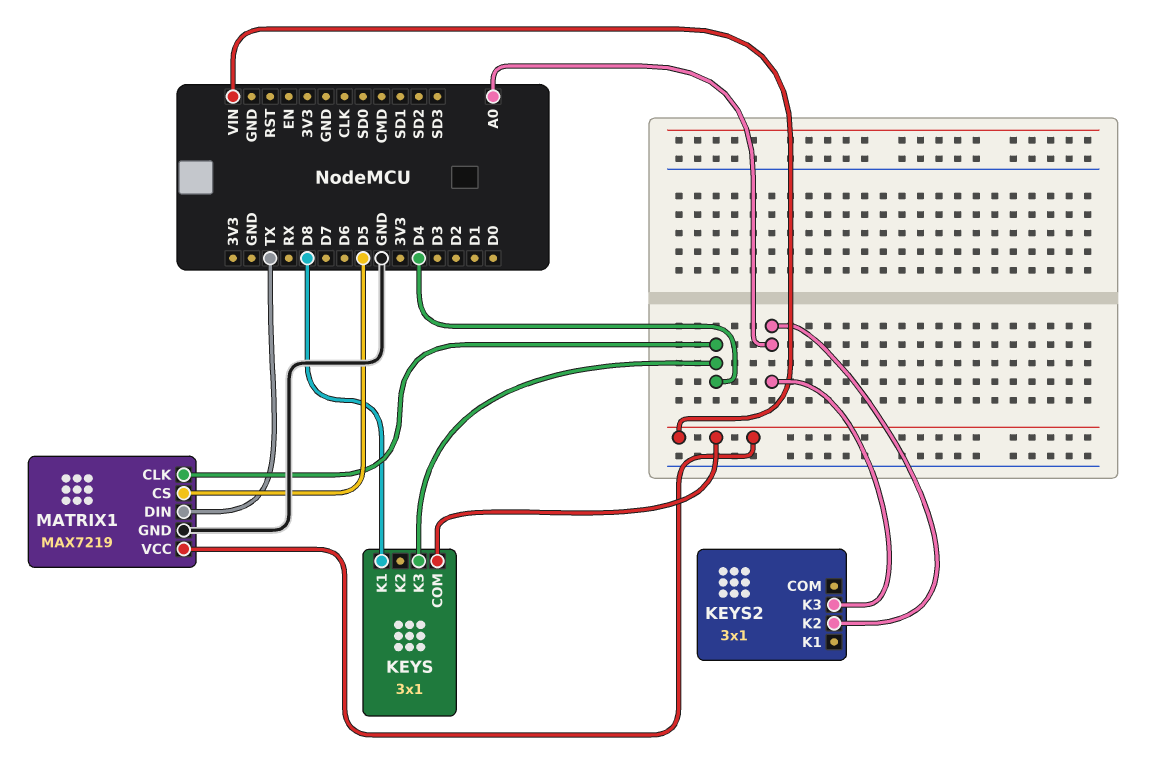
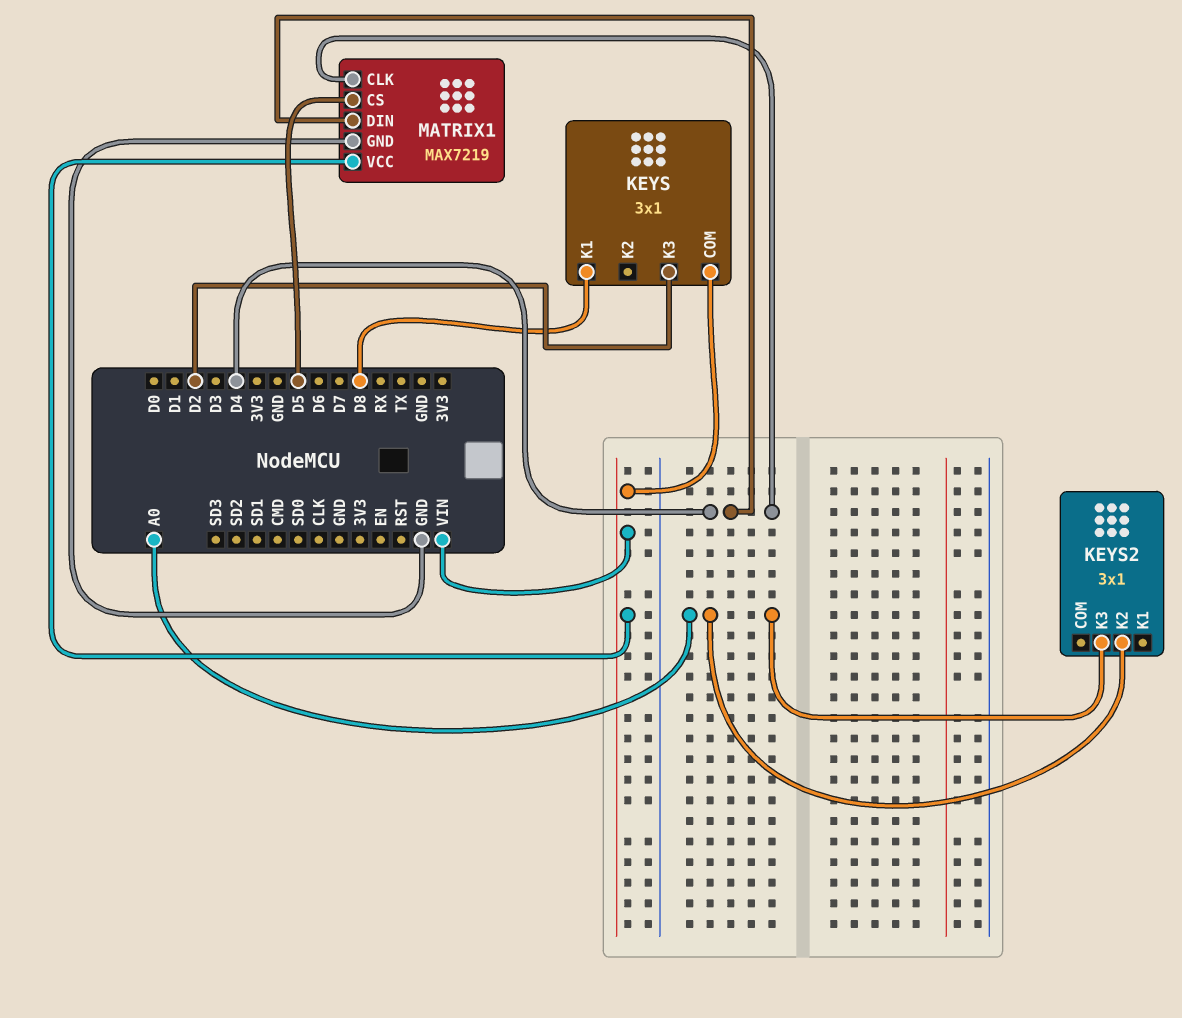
KEYS pin K3: D4 -> D2
MATRIX1 pin DIN: TX -> D4

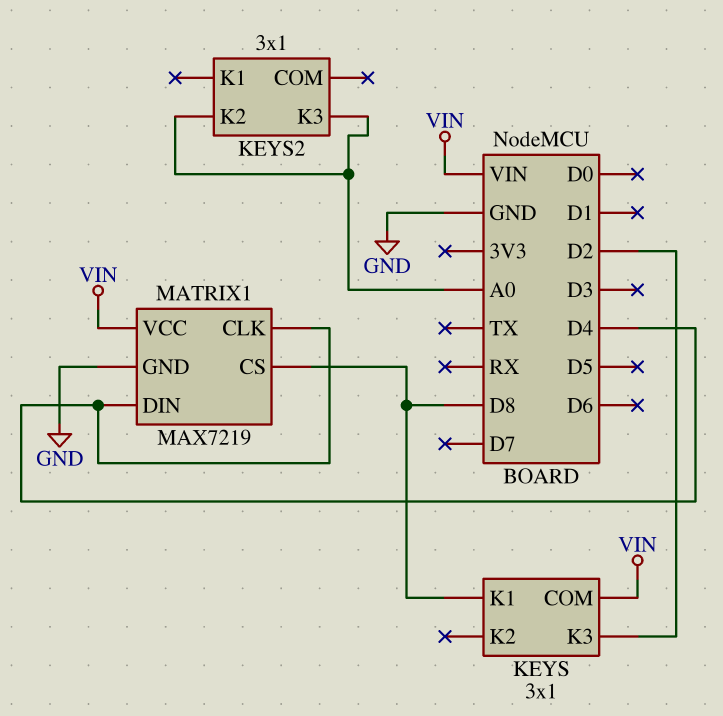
MATRIX1 pin CS: D5 -> D8

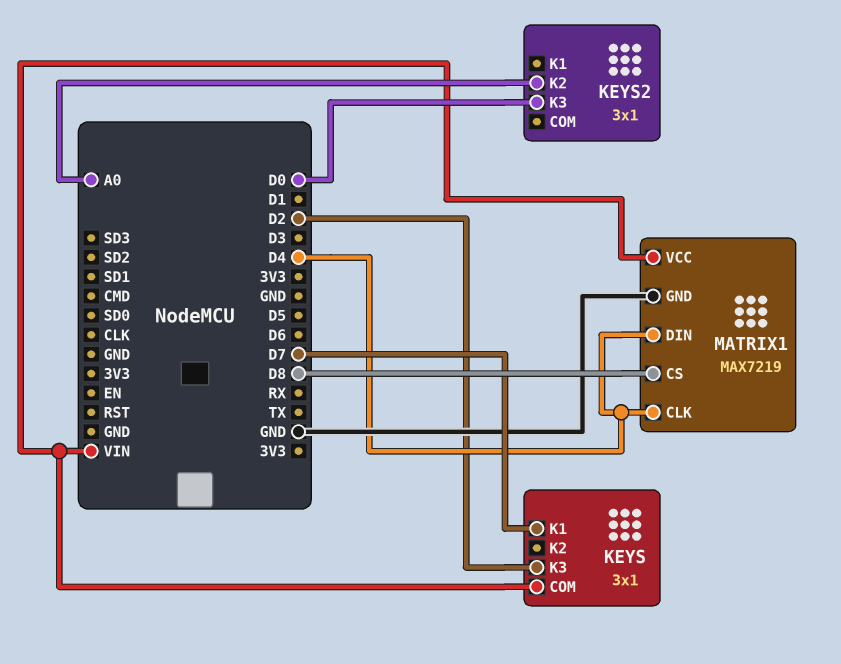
KEYS pin K1: D8 -> D7
KEYS2 pin K3: A0 -> D0

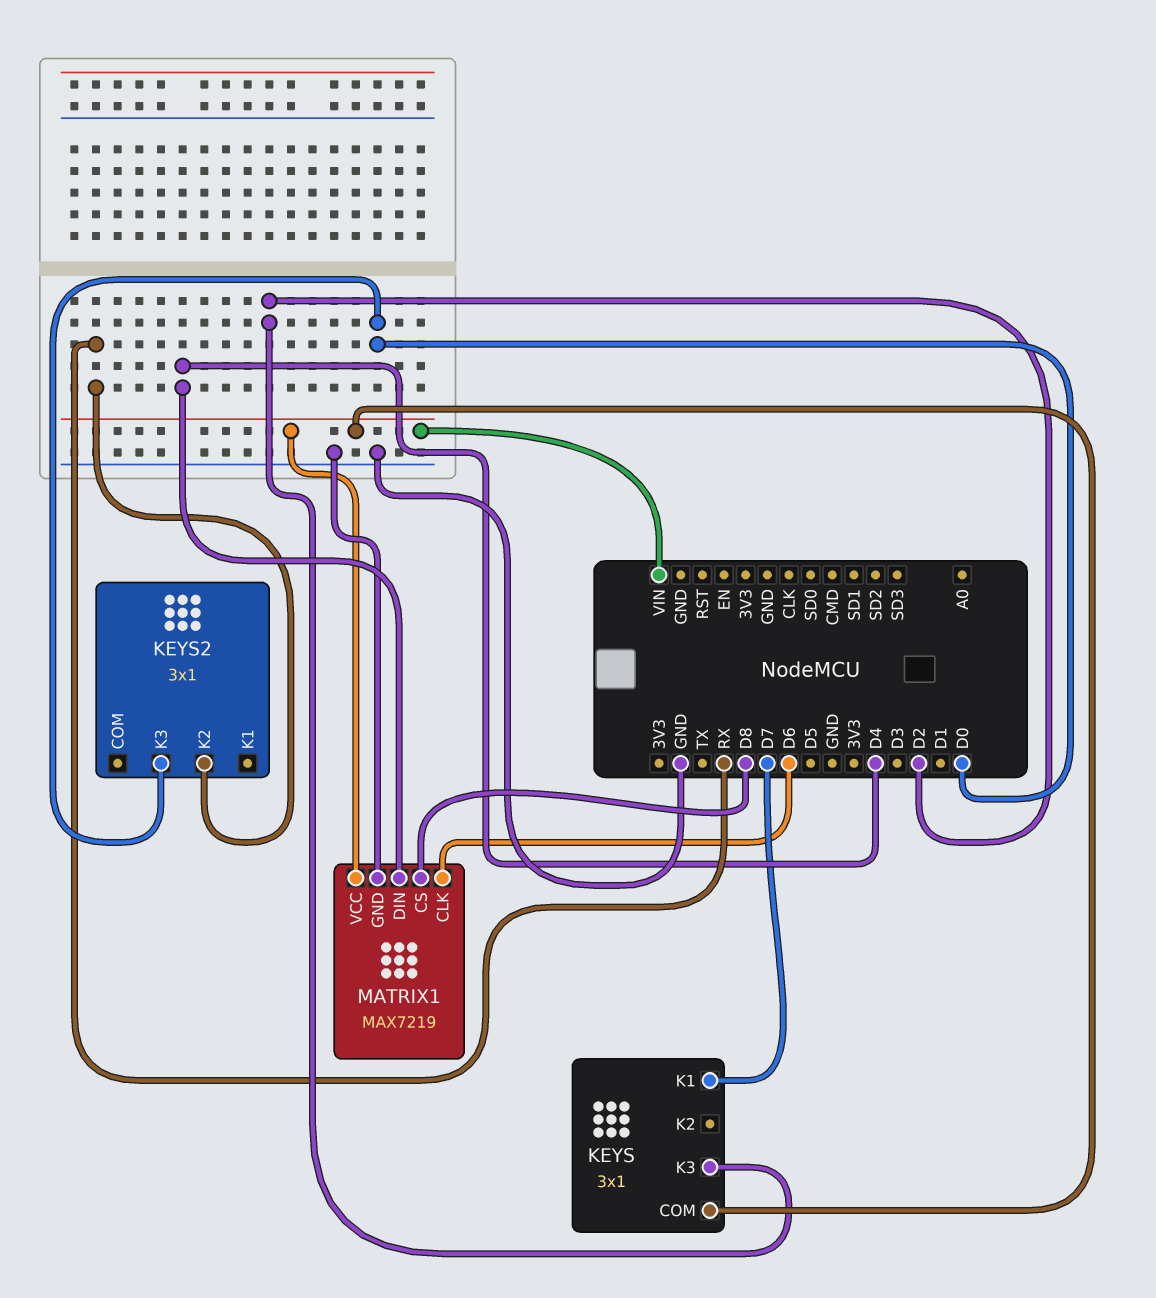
KEYS2 pin K2: A0 -> RX
MATRIX1 pin CLK: D4 -> D6

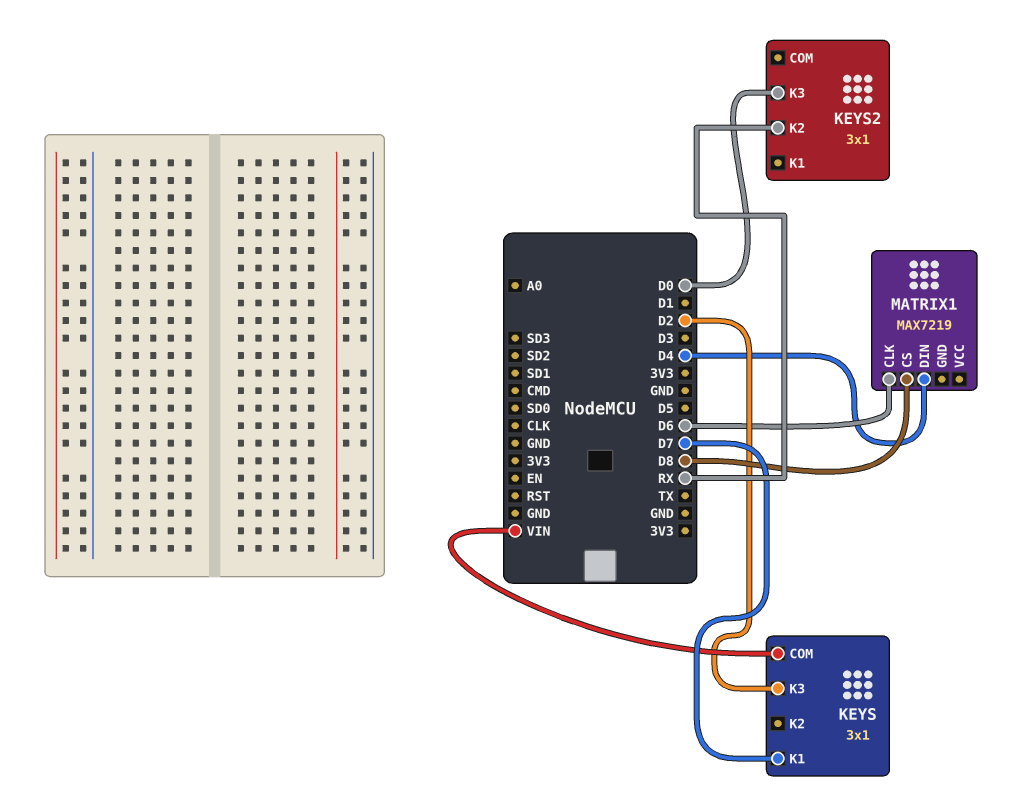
MATRIX1 pin GND: GND -> none
MATRIX1 pin VCC: VIN -> none

